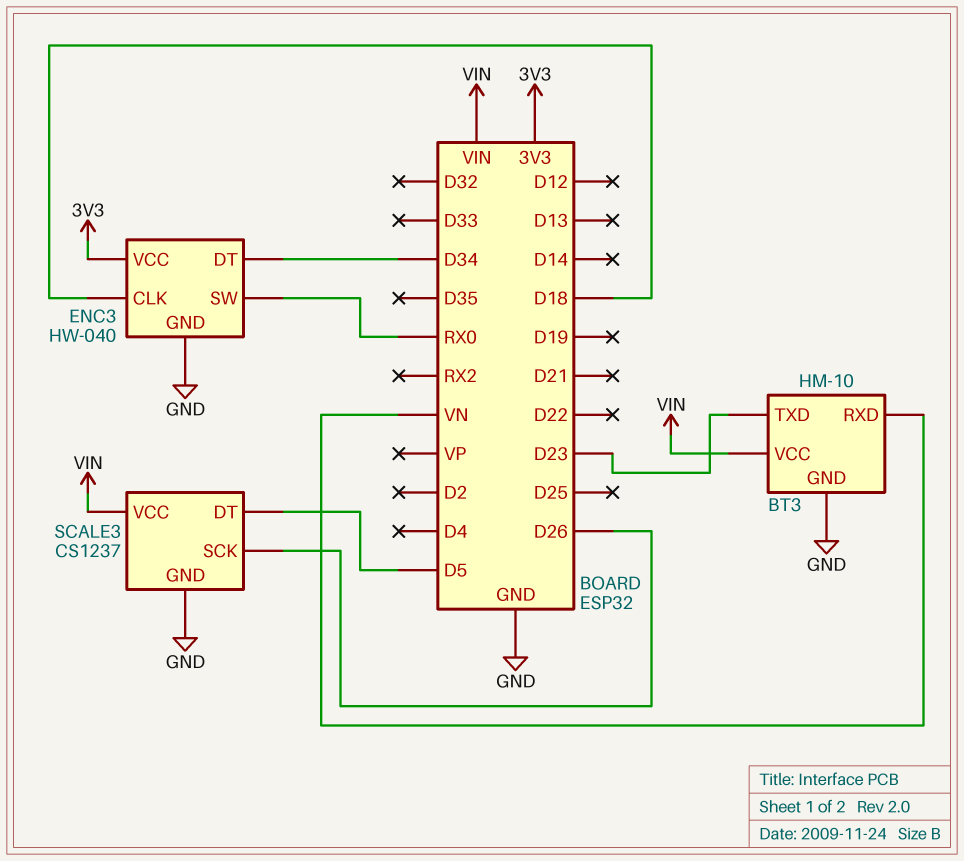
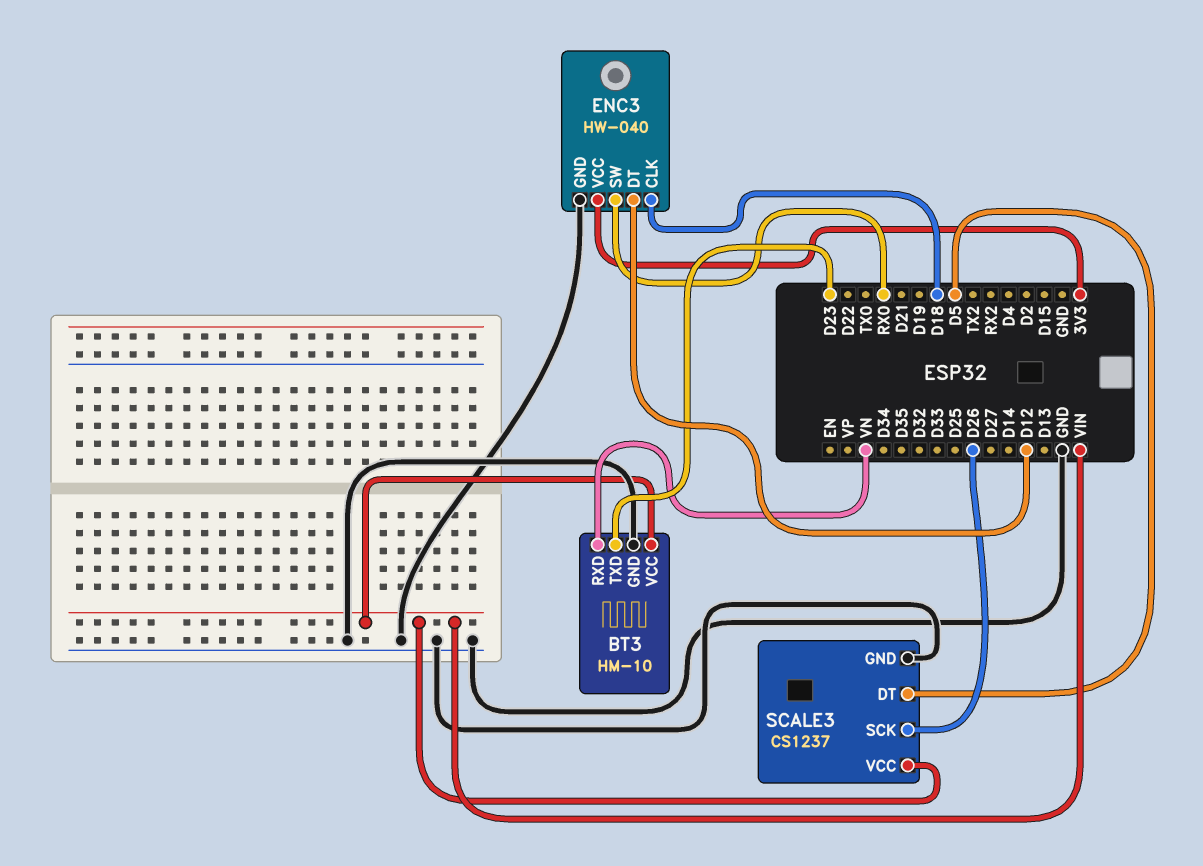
ENC3 pin DT: D34 -> D12

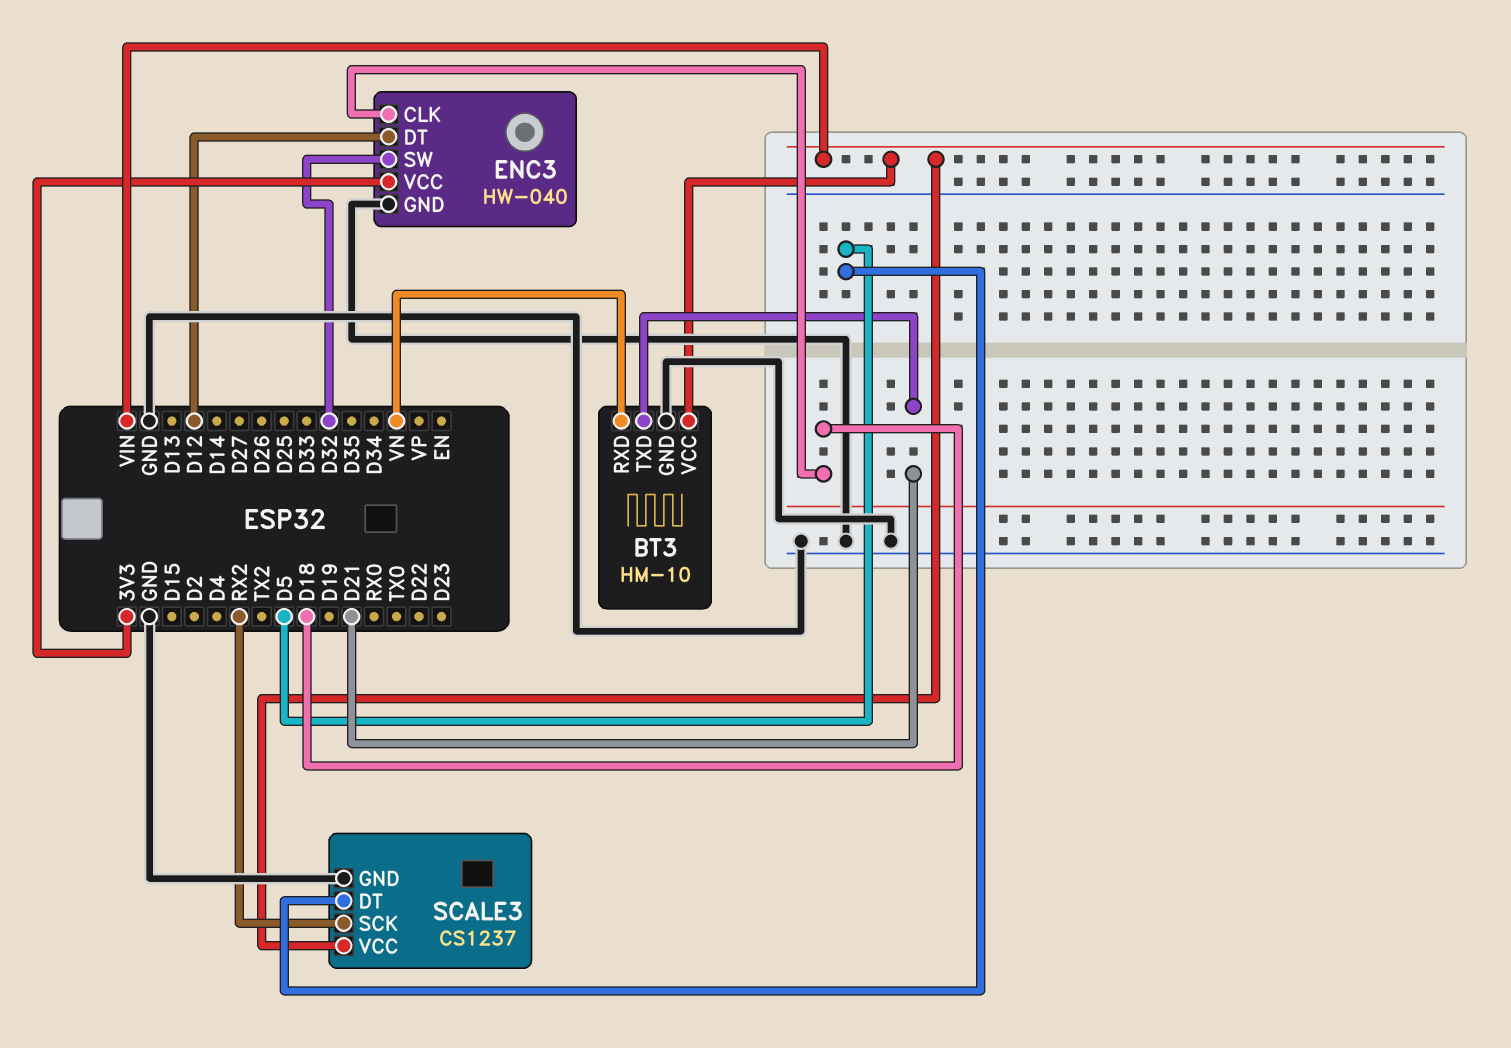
BT3 pin TXD: D23 -> D21
ENC3 pin SW: RX0 -> D32
SCALE3 pin SCK: D26 -> RX2

